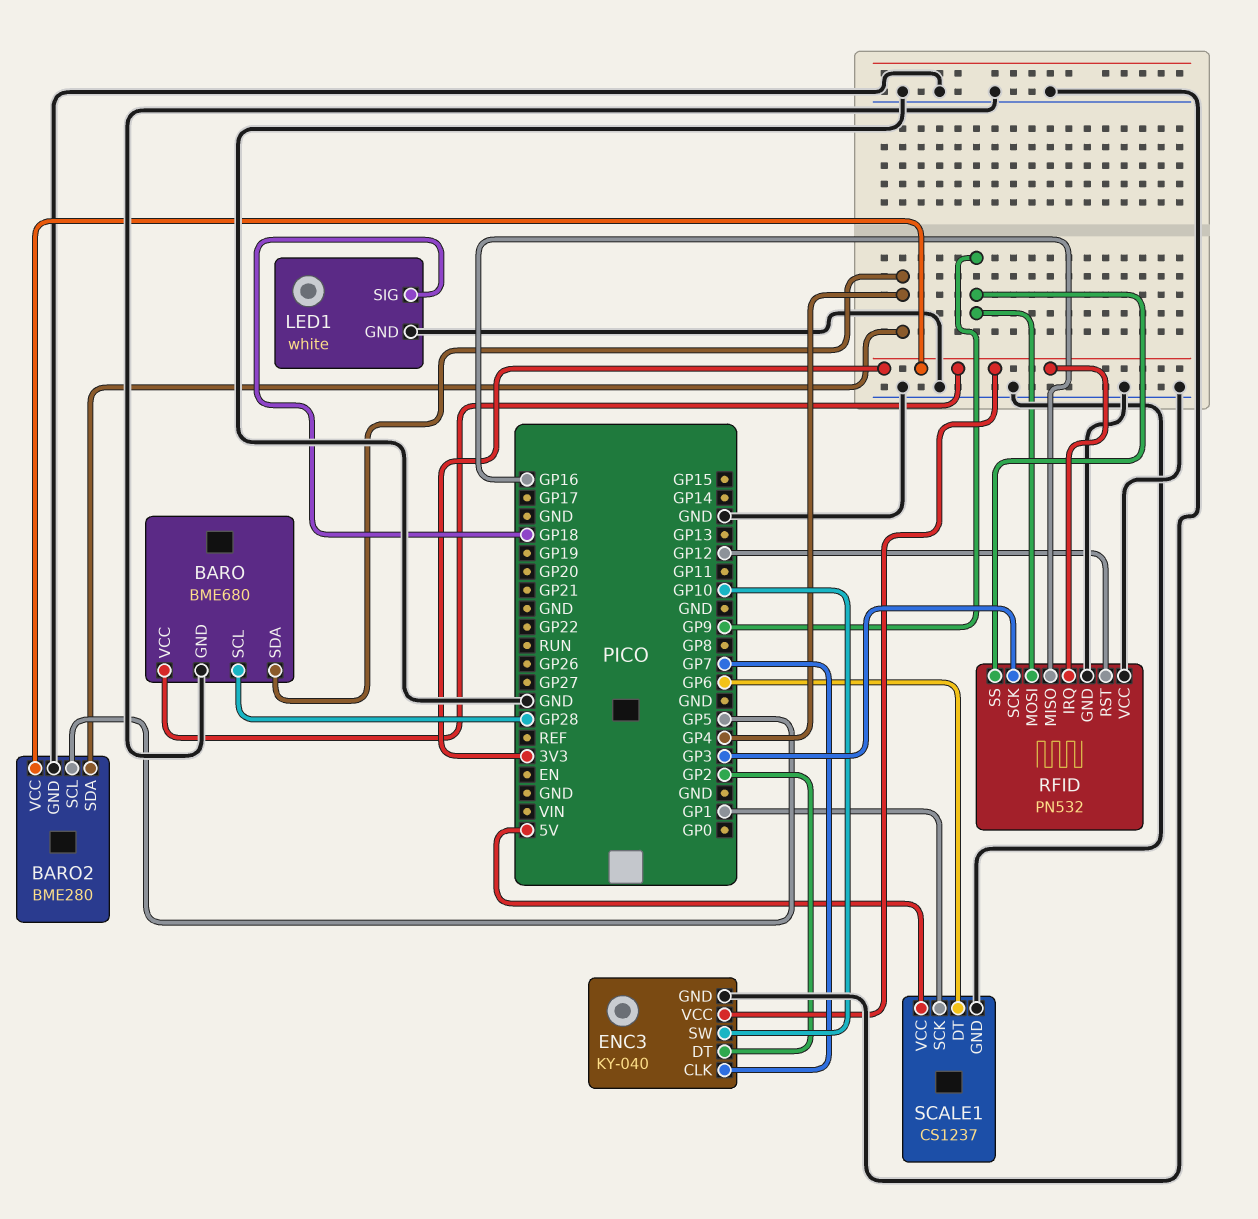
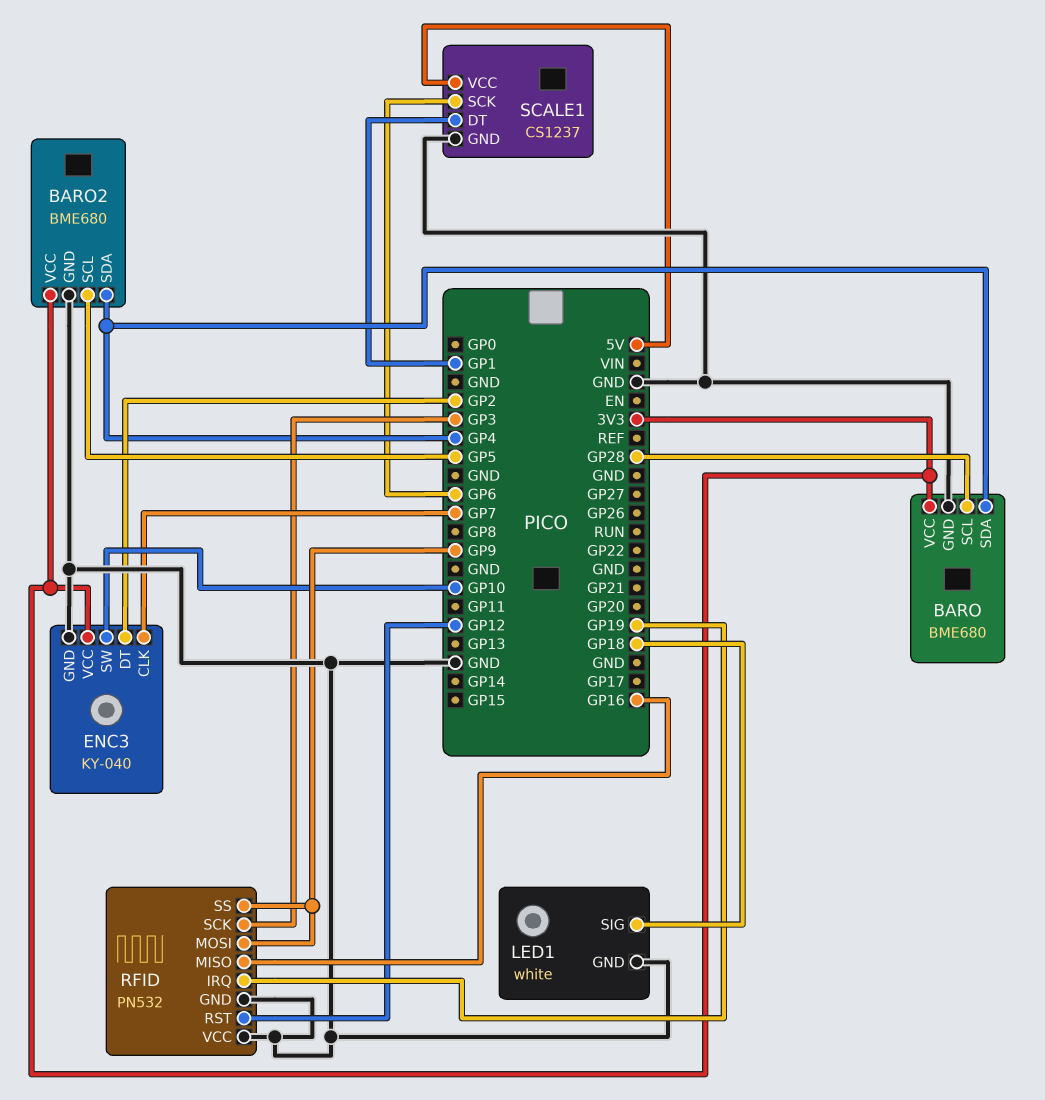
BARO2: BME280 -> BME680
RFID pin IRQ: 3V3 -> GP19
SCALE1 pin DT: GP6 -> GP1
SCALE1 pin SCK: GP1 -> GP6

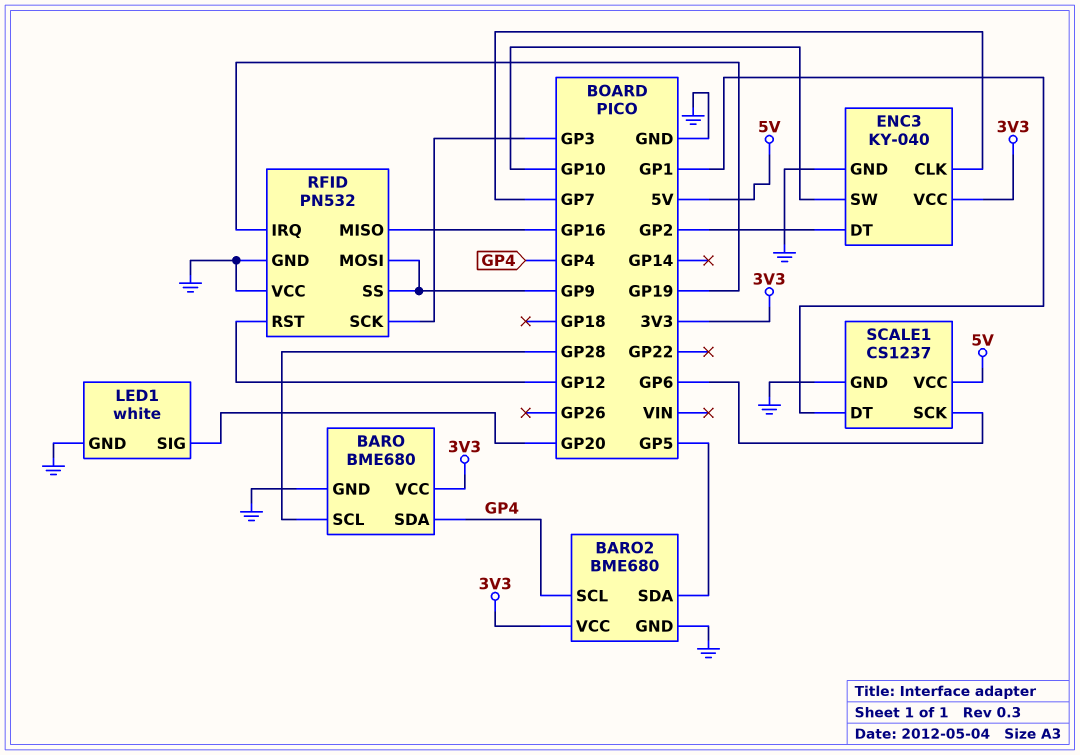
BARO2 pin SCL: GP5 -> GP4
BARO2 pin SDA: GP4 -> GP5
LED1 pin SIG: GP18 -> GP20

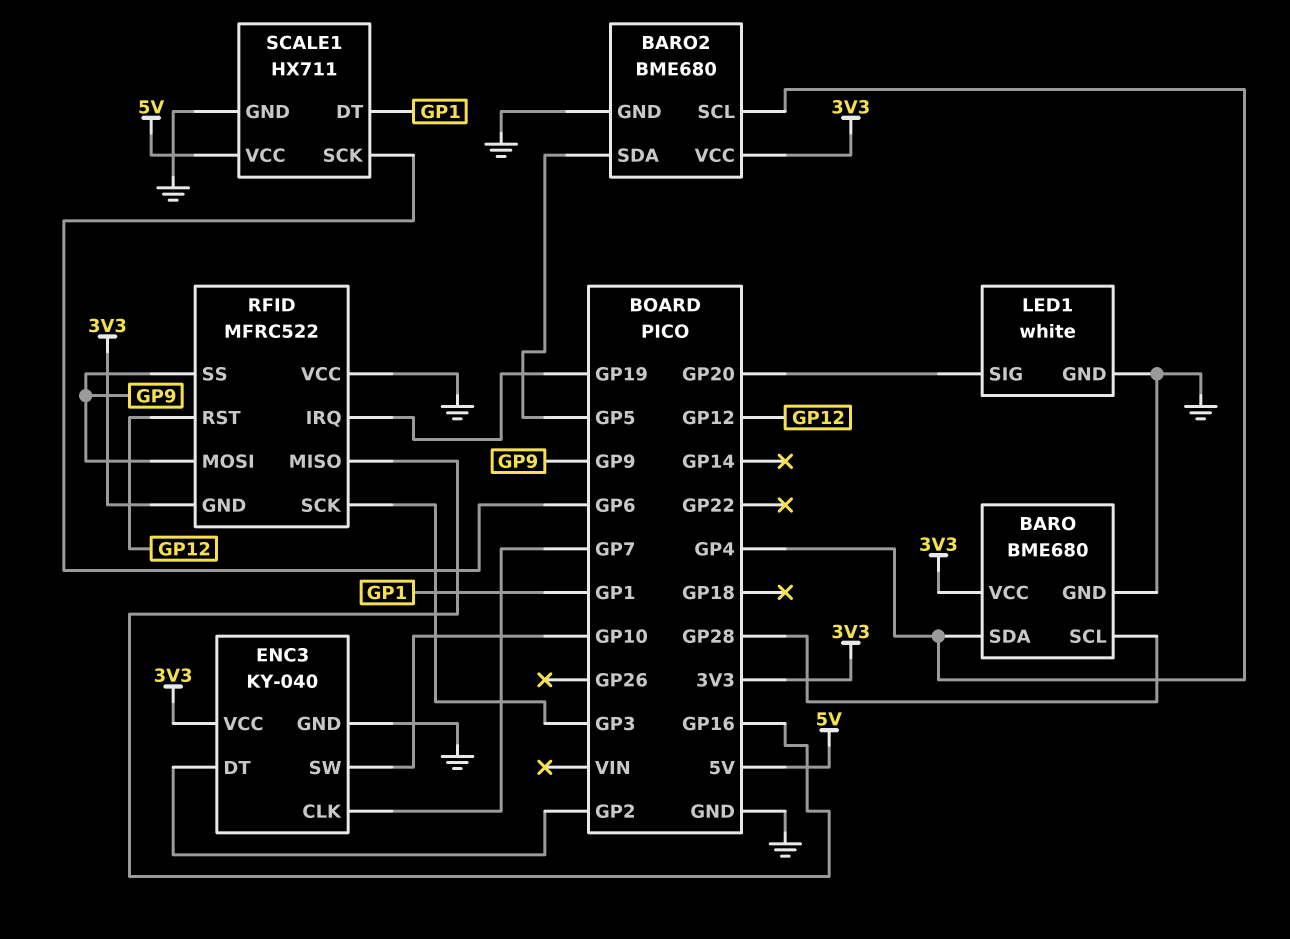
RFID: PN532 -> MFRC522
RFID pin GND: GND -> 3V3
SCALE1: CS1237 -> HX711

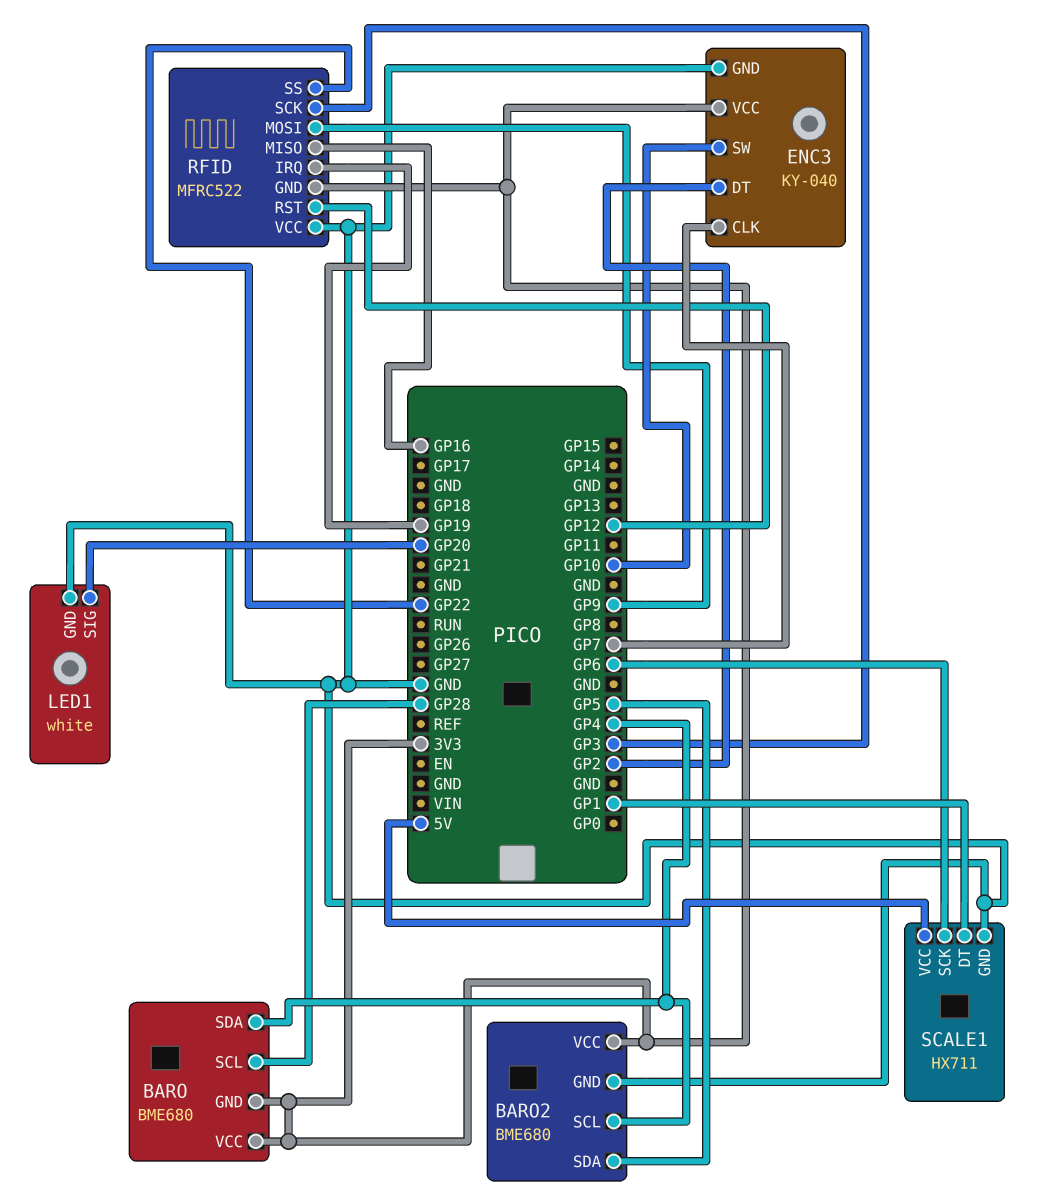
BARO pin GND: GND -> 3V3
RFID pin SS: GP9 -> GP22

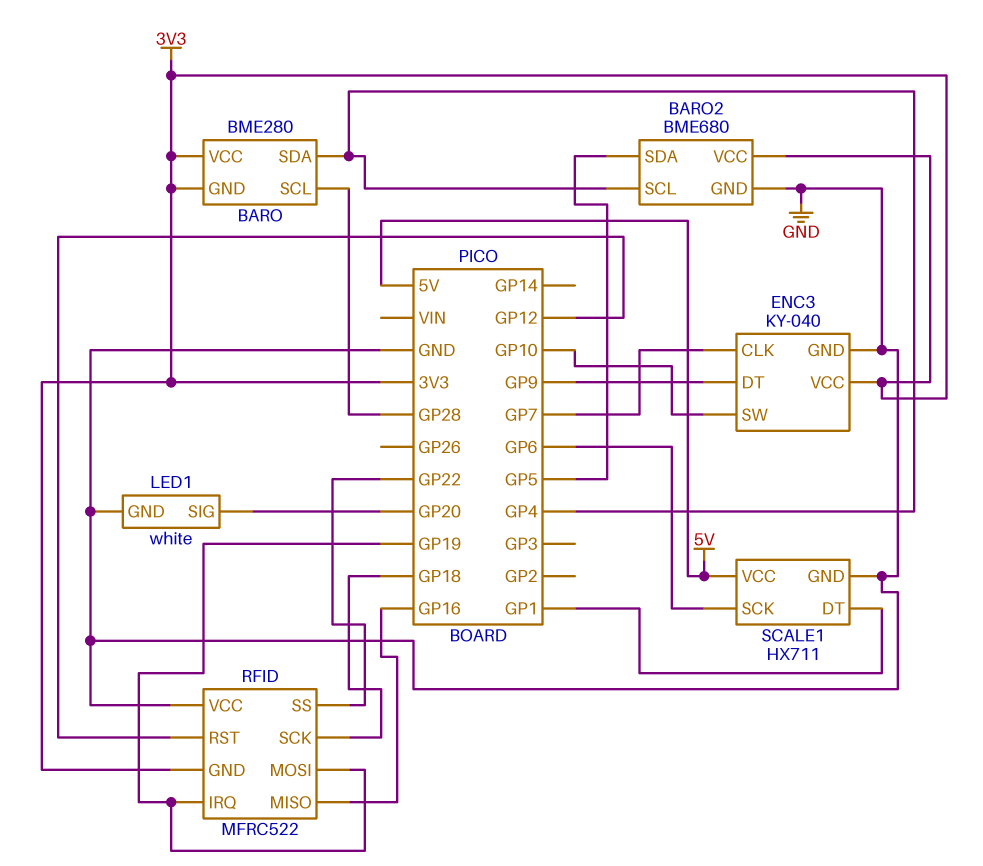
BARO: BME680 -> BME280
ENC3 pin DT: GP2 -> GP9
RFID pin MOSI: GP9 -> GP19
RFID pin SCK: GP3 -> GP18

